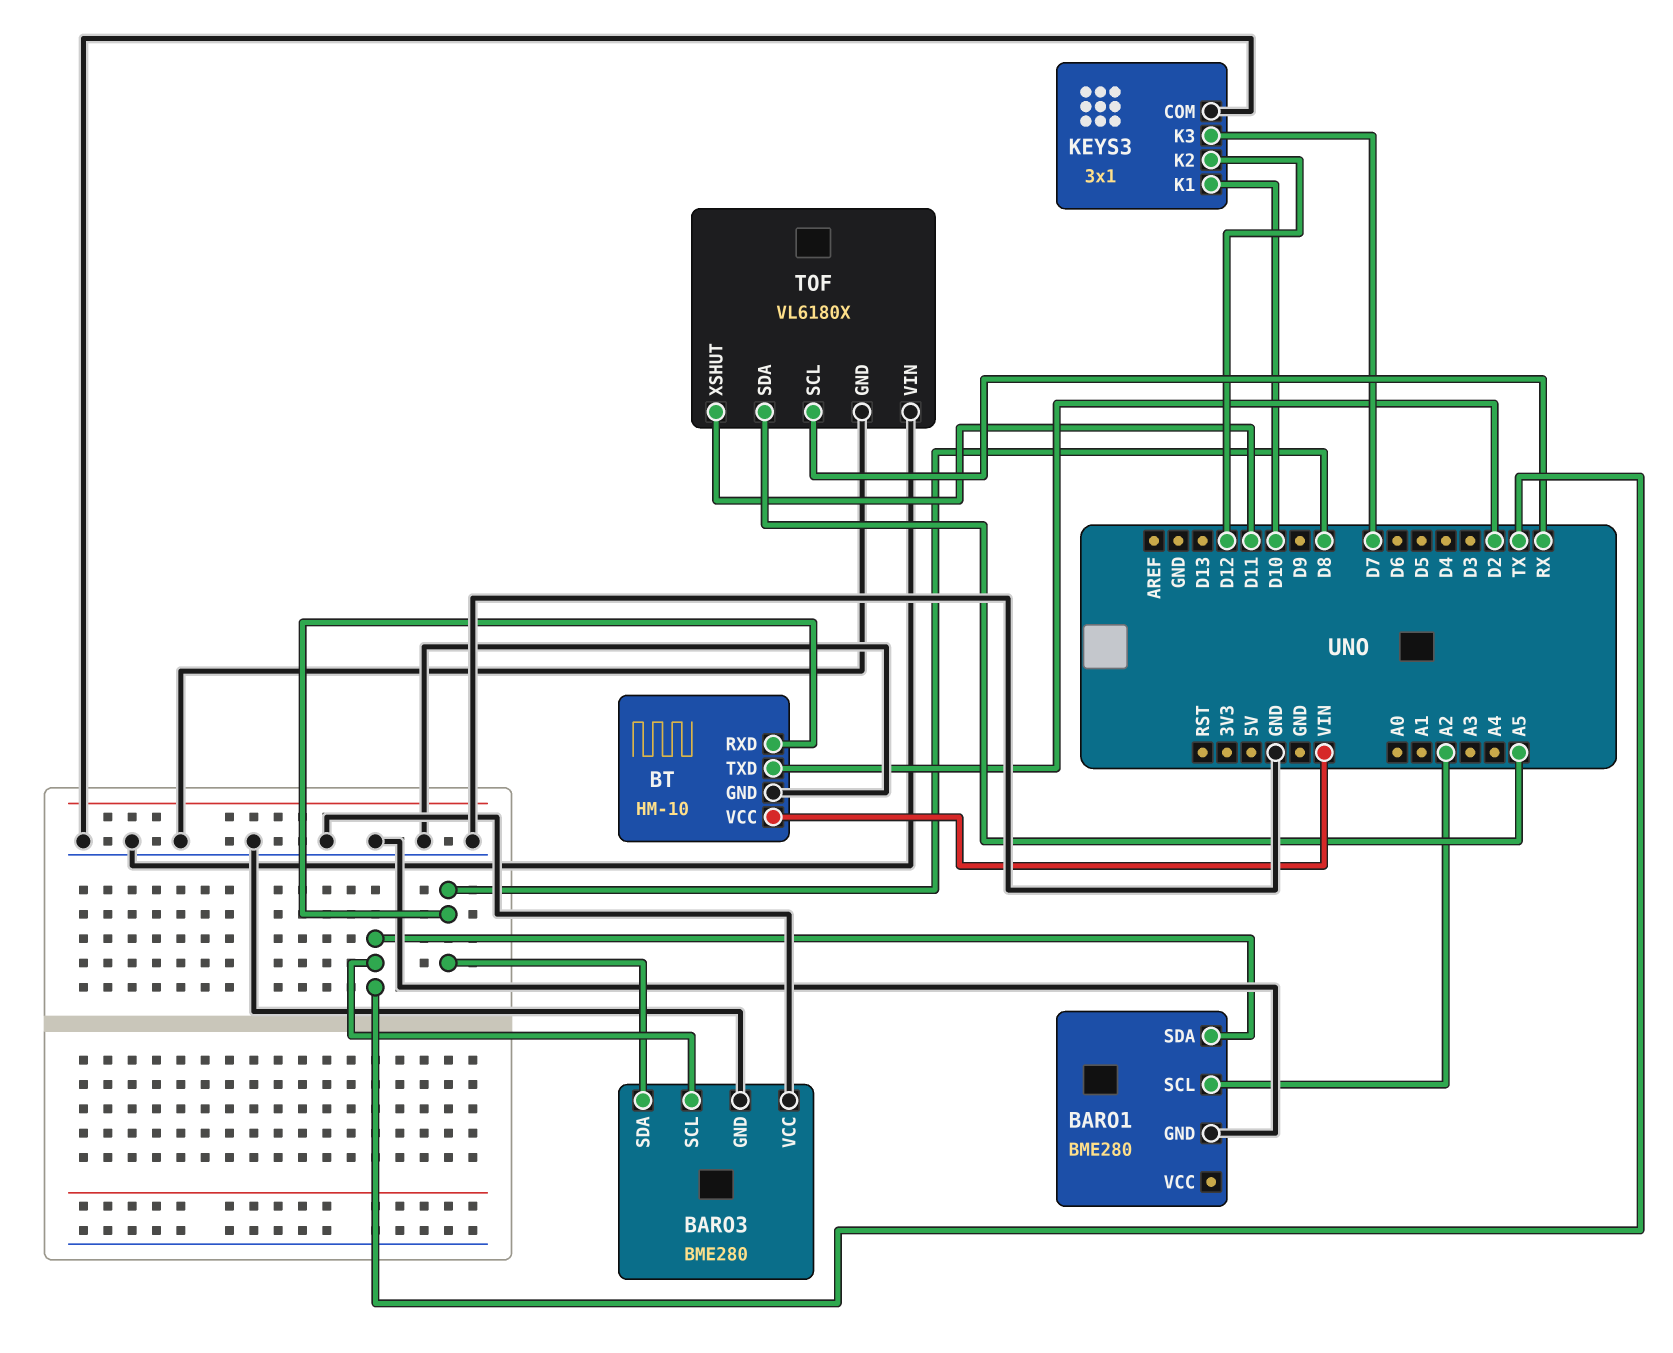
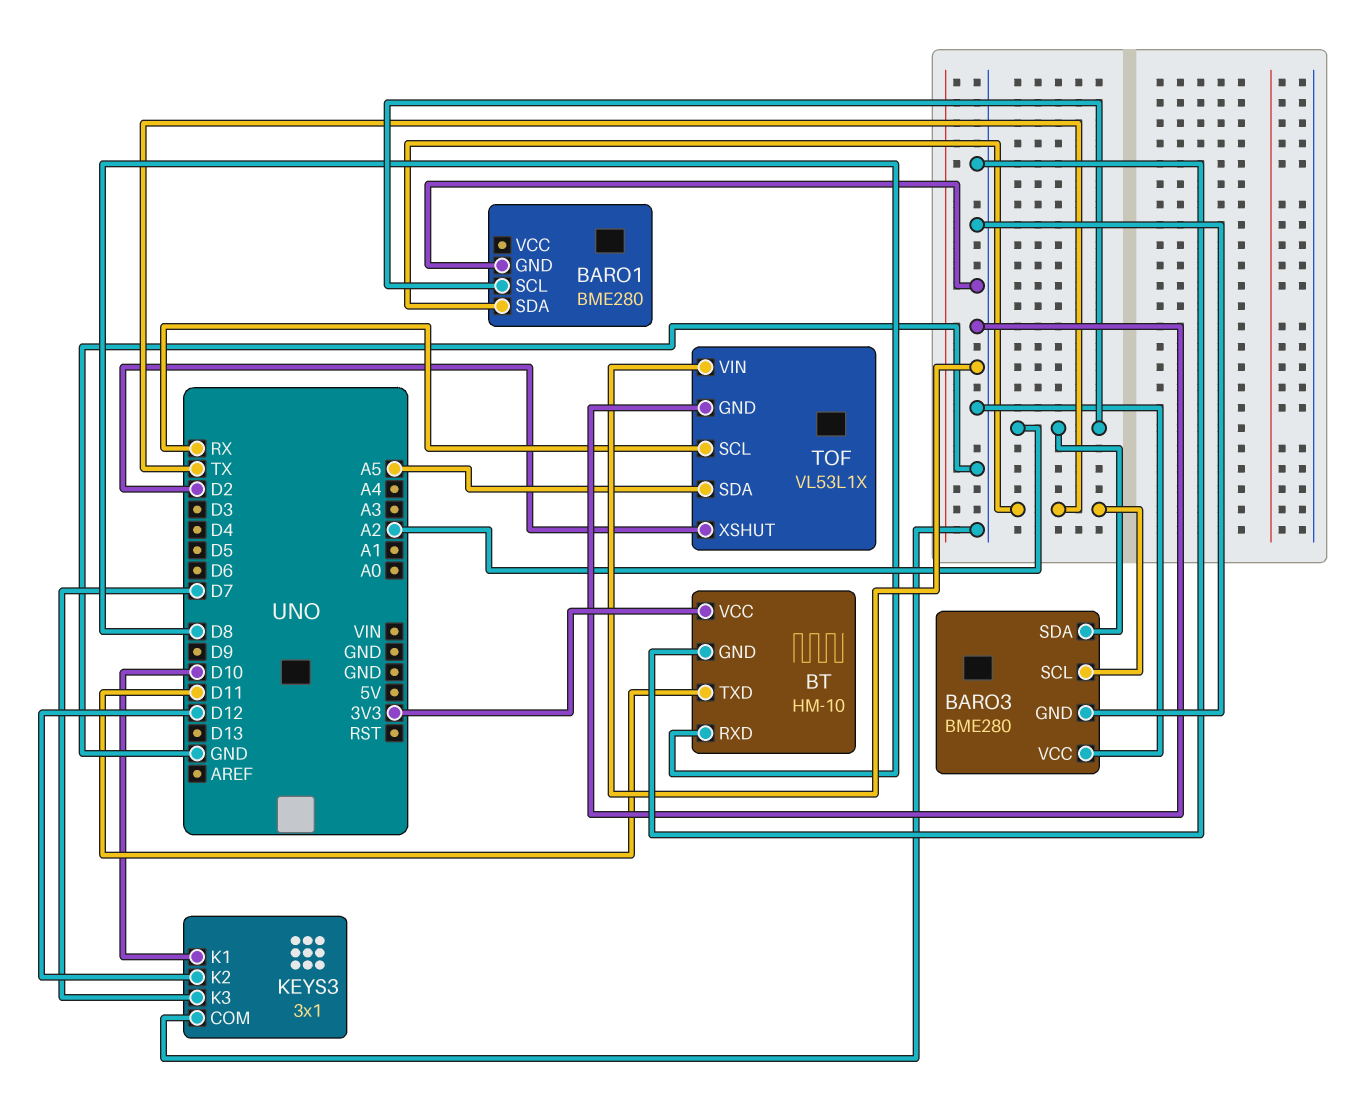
BARO3 pin SDA: D8 -> A2
BT pin TXD: D2 -> D11
BT pin VCC: VIN -> 3V3
TOF: VL6180X -> VL53L1X
TOF pin XSHUT: D11 -> D2

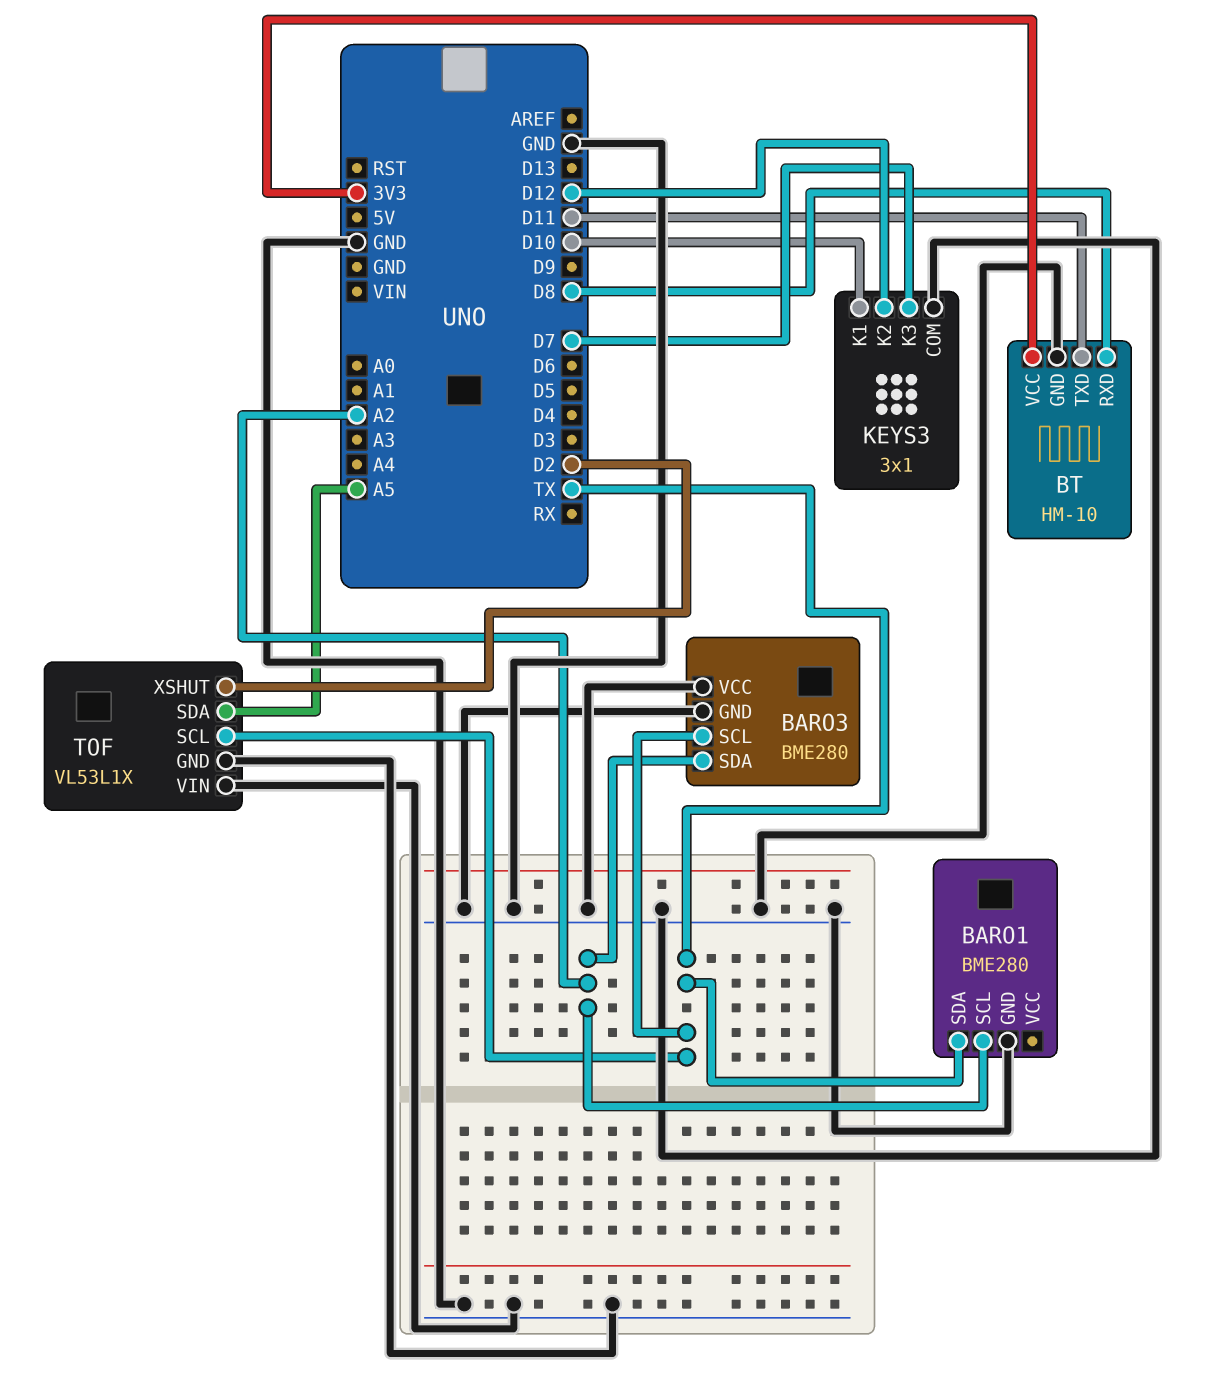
TOF pin SCL: RX -> TX

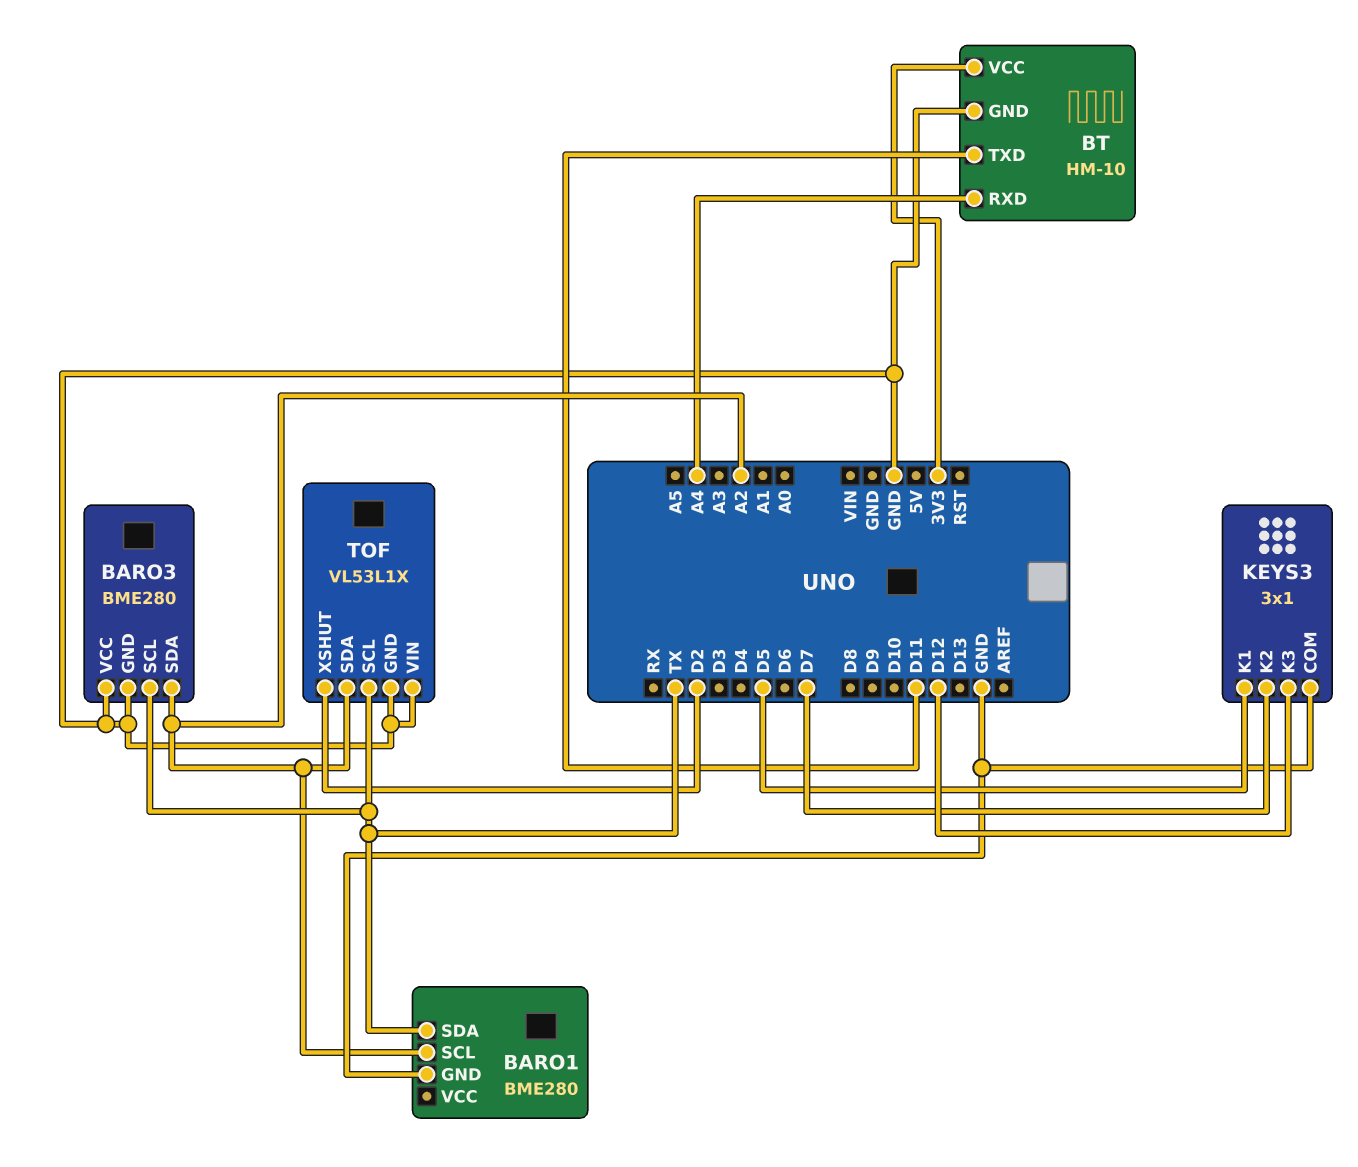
BT pin RXD: D8 -> A4
KEYS3 pin K1: D10 -> D5
KEYS3 pin K2: D12 -> D7
KEYS3 pin K3: D7 -> D12
TOF pin SDA: A5 -> A2

